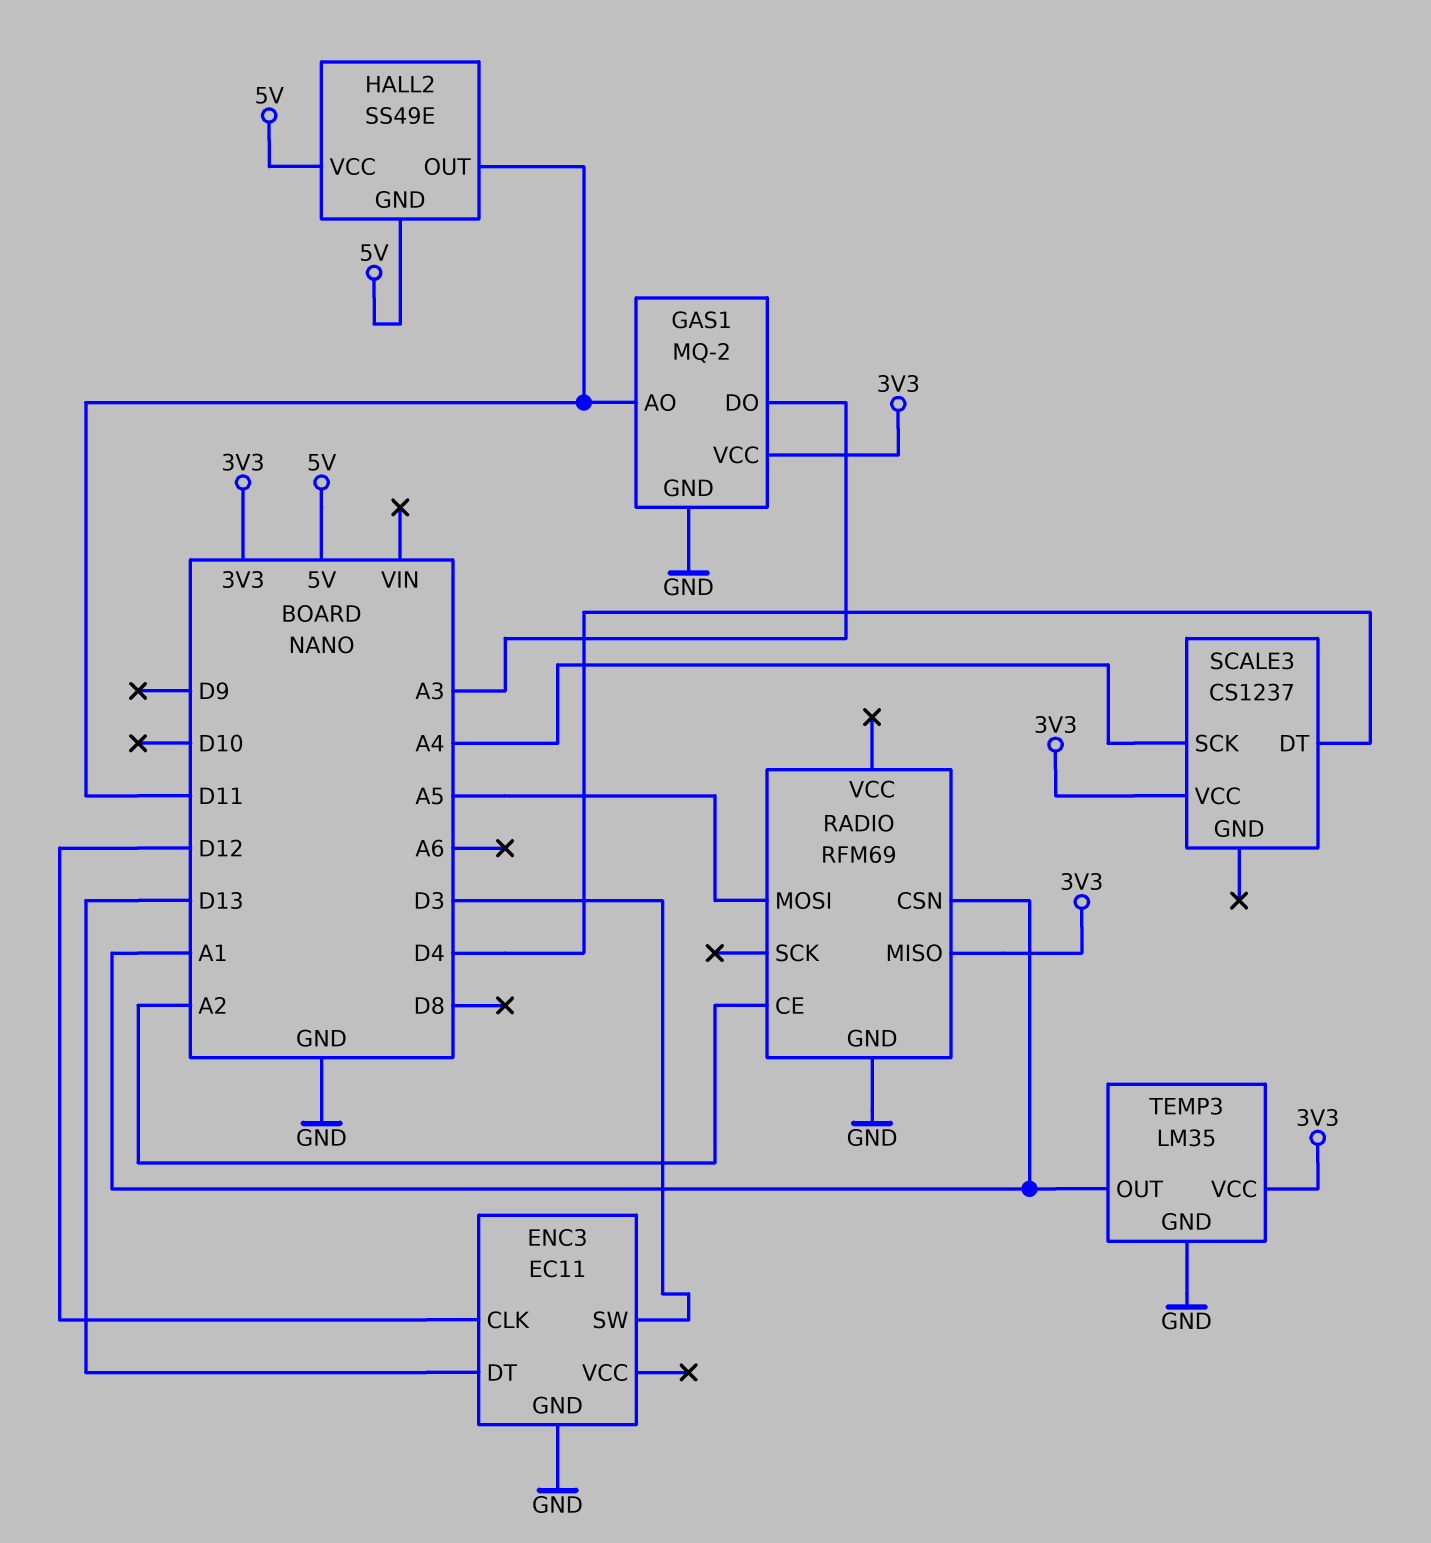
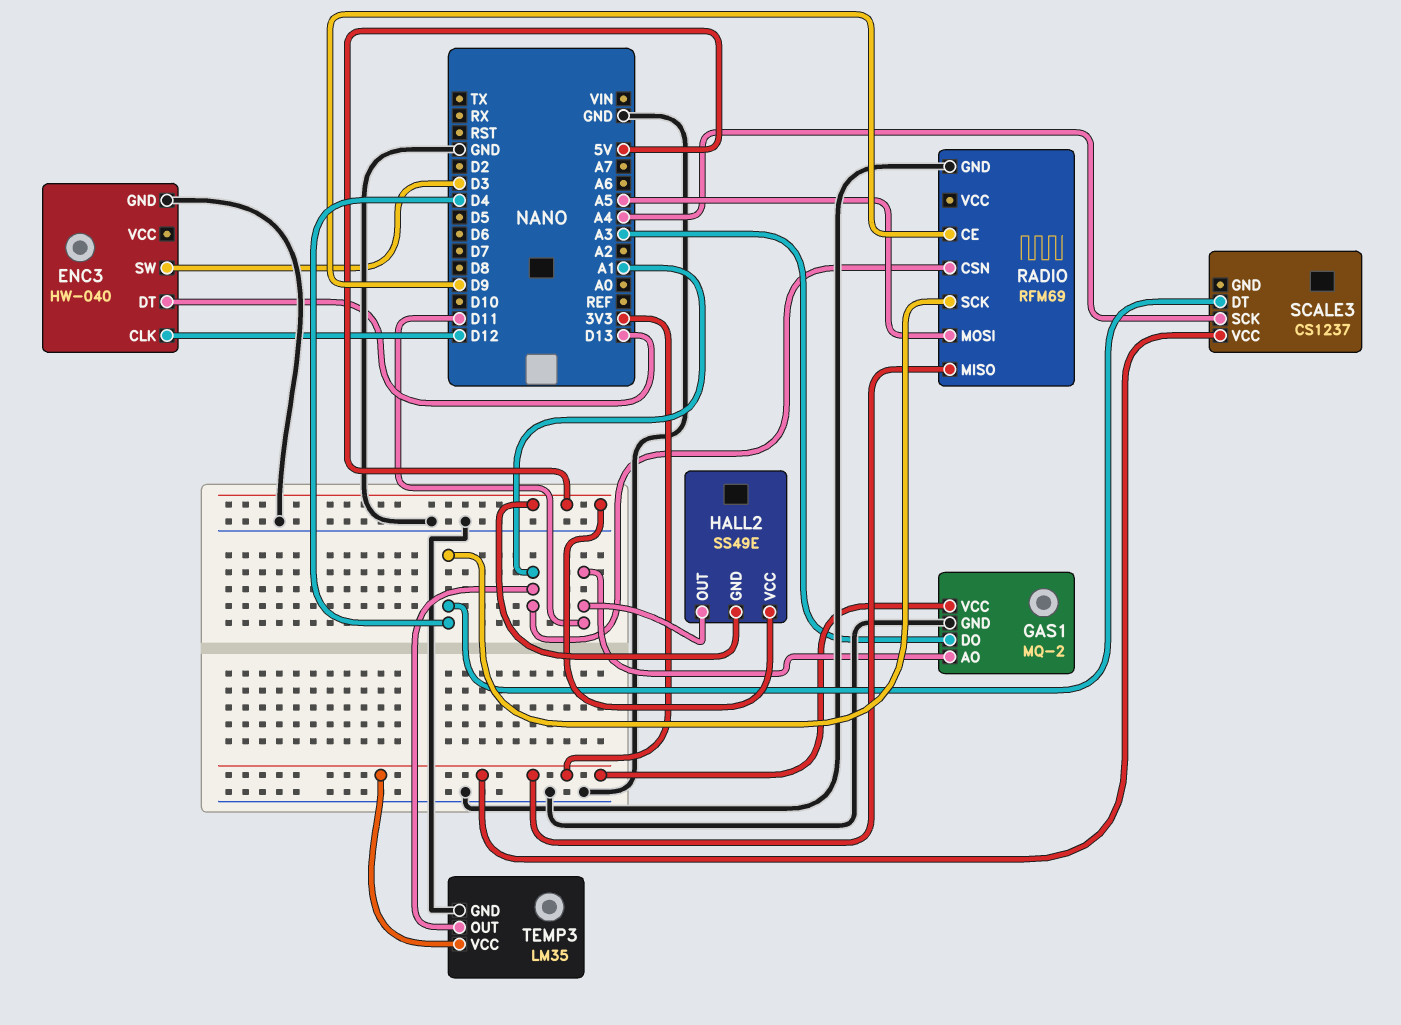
ENC3: EC11 -> HW-040
RADIO pin CE: A2 -> D9
RADIO pin SCK: none -> D4

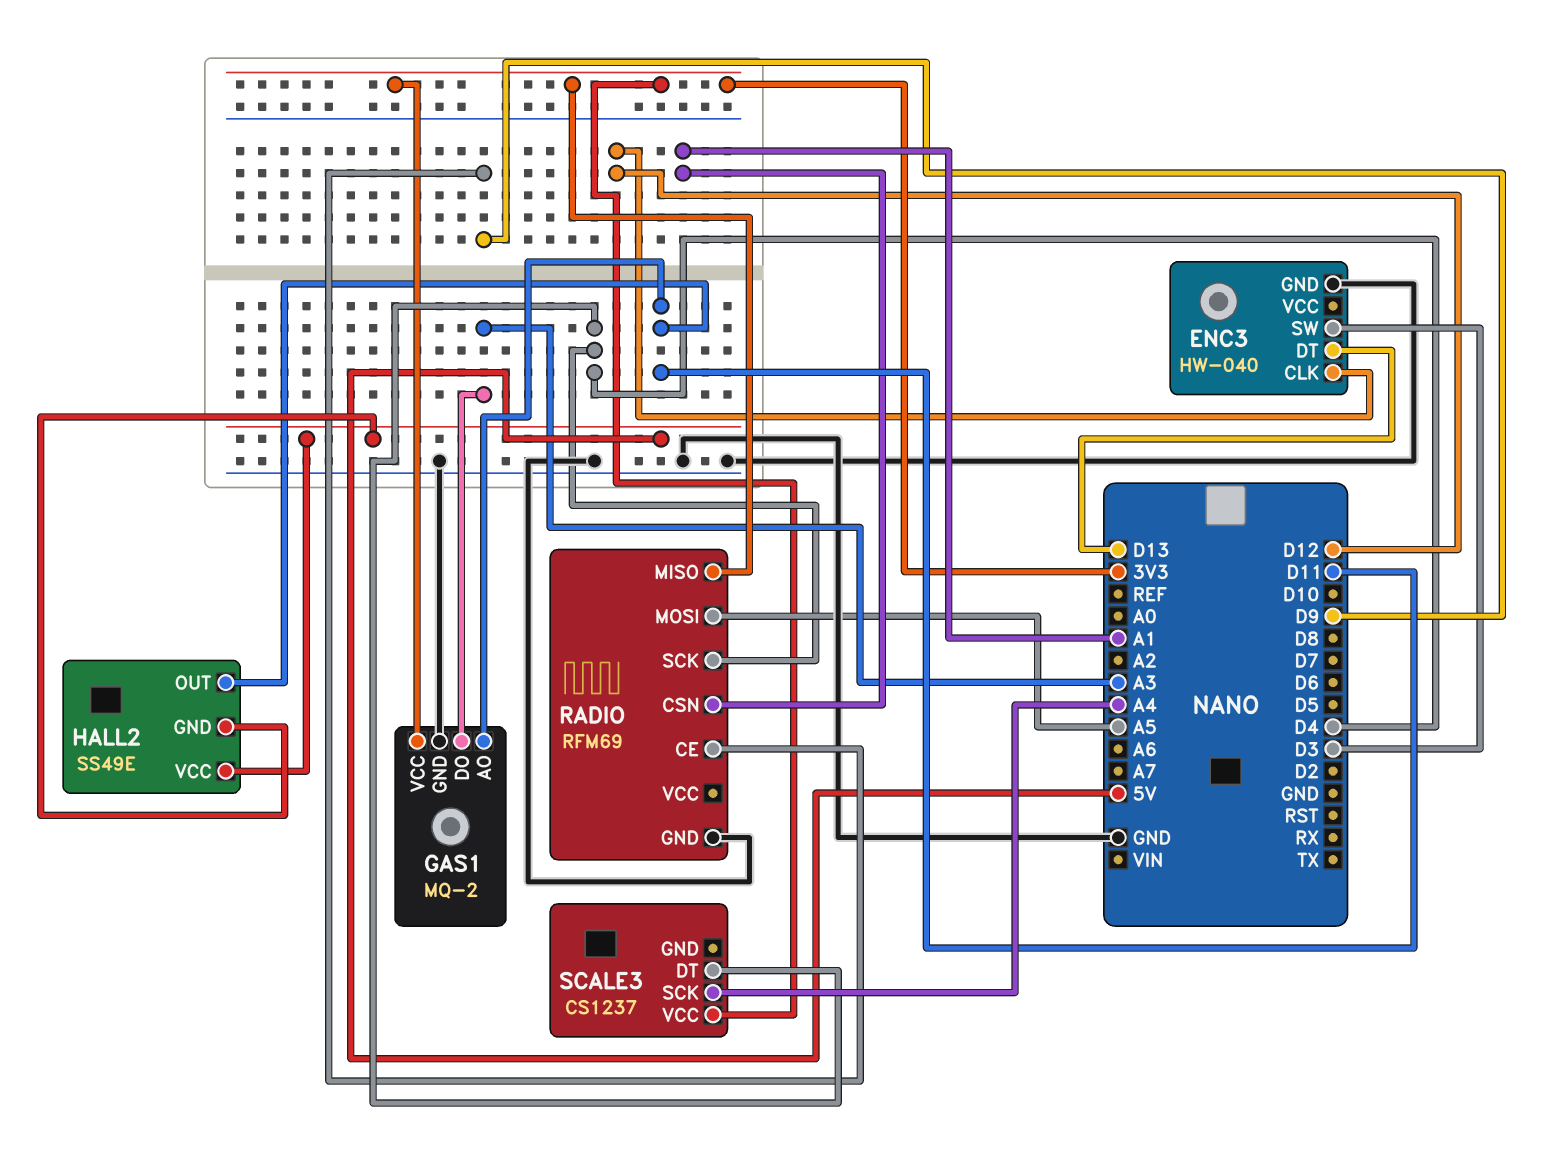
TEMP3: LM35 -> none
TEMP3 pin GND: GND -> none
TEMP3 pin OUT: A1 -> none
TEMP3 pin VCC: 3V3 -> none

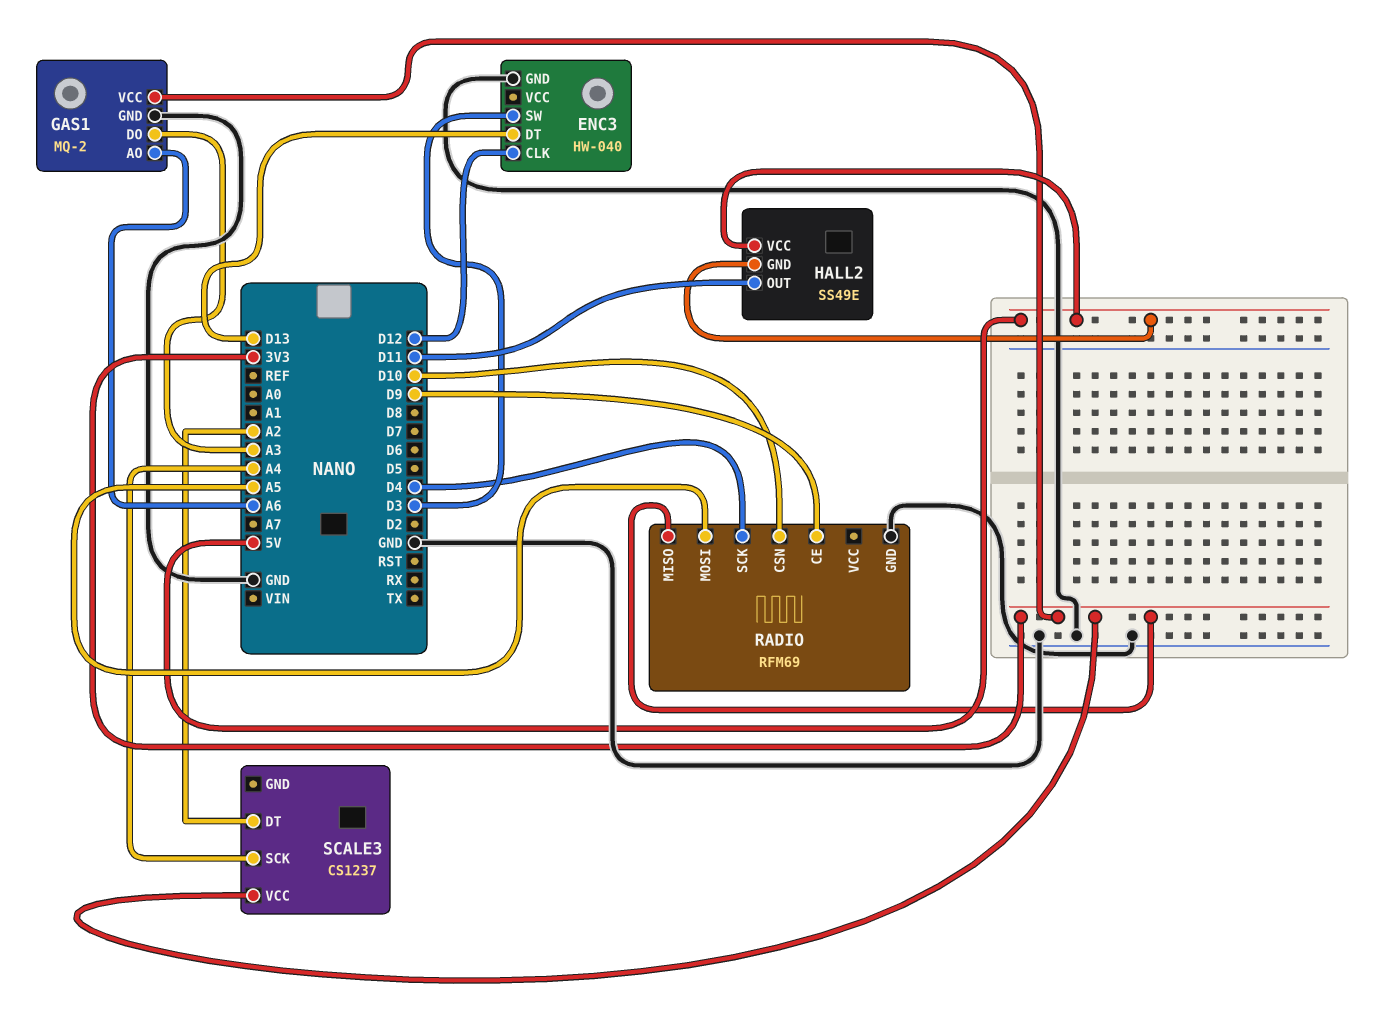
GAS1 pin AO: D11 -> A6
RADIO pin CSN: A1 -> D10
SCALE3 pin DT: D4 -> A2

